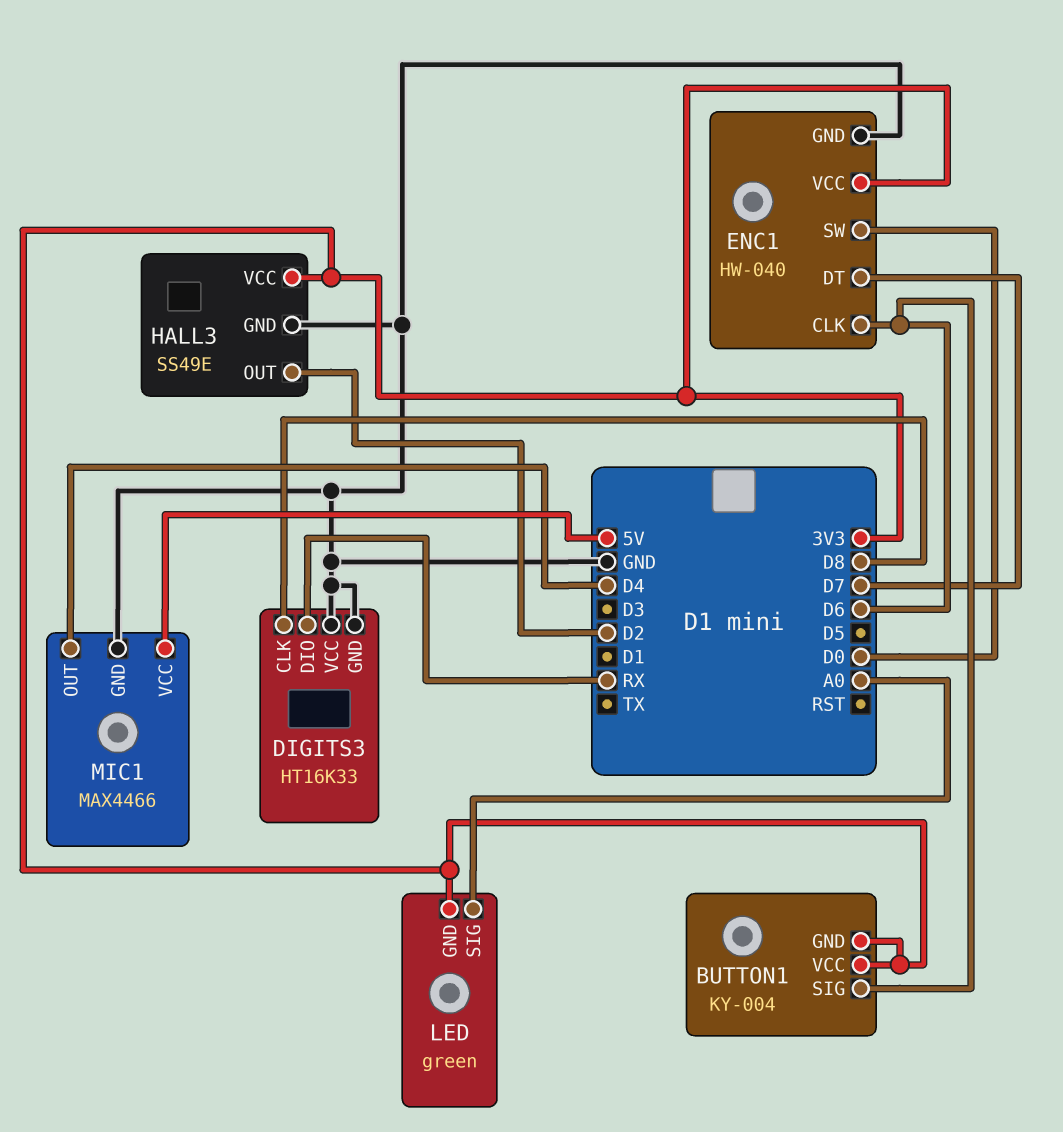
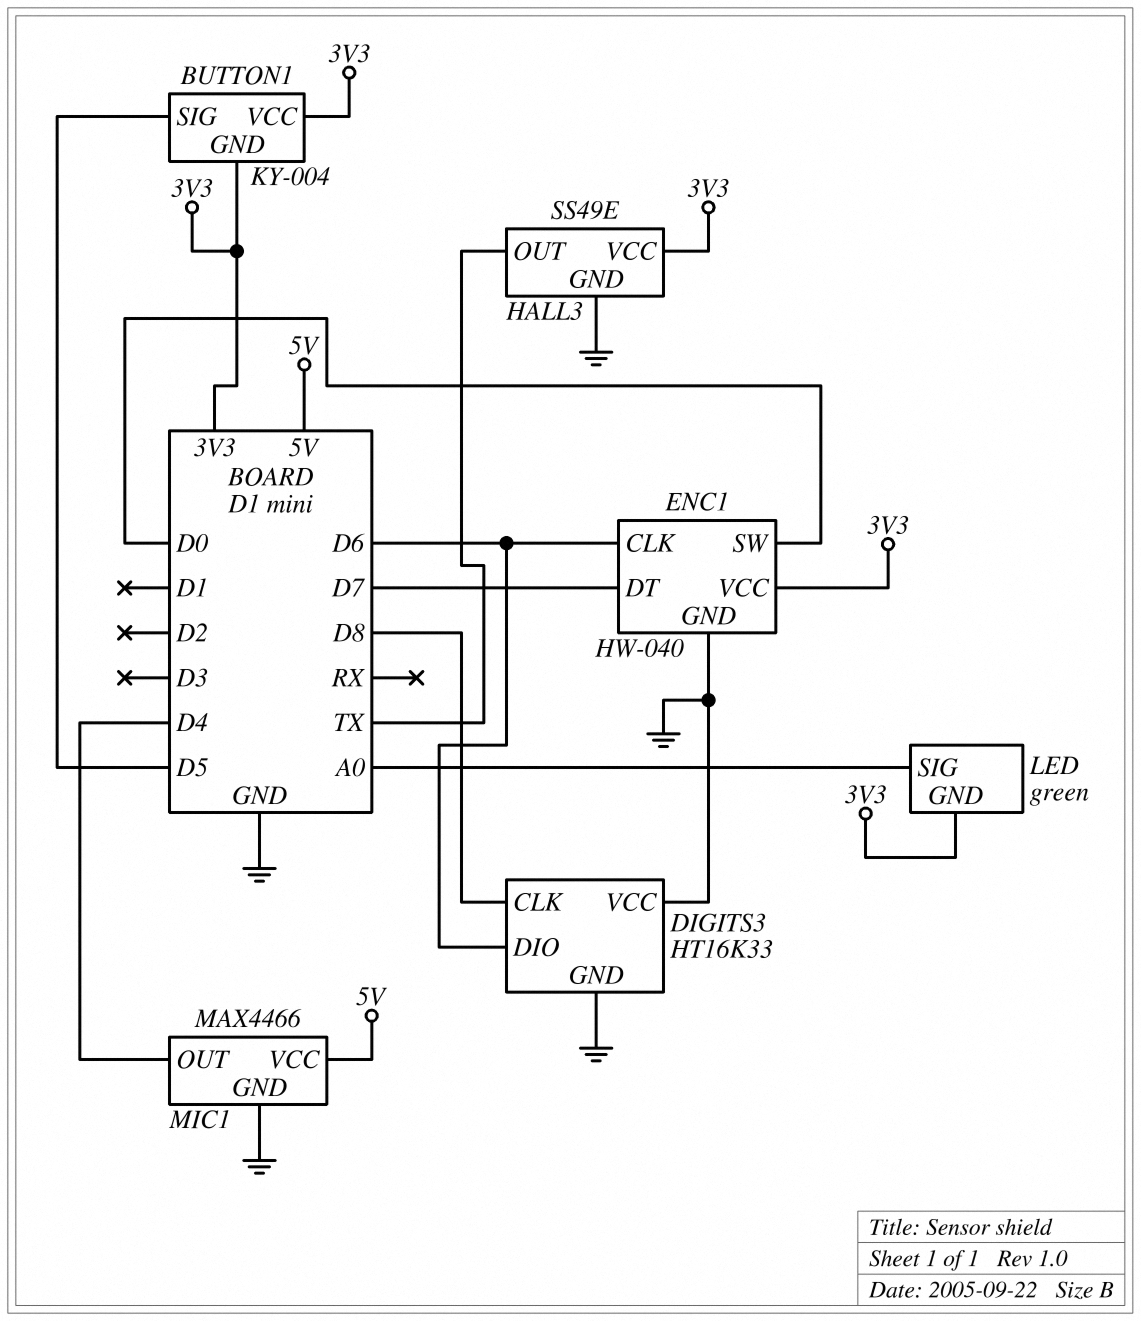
BUTTON1 pin SIG: D6 -> D5
DIGITS3 pin DIO: RX -> D6
HALL3 pin OUT: D2 -> TX

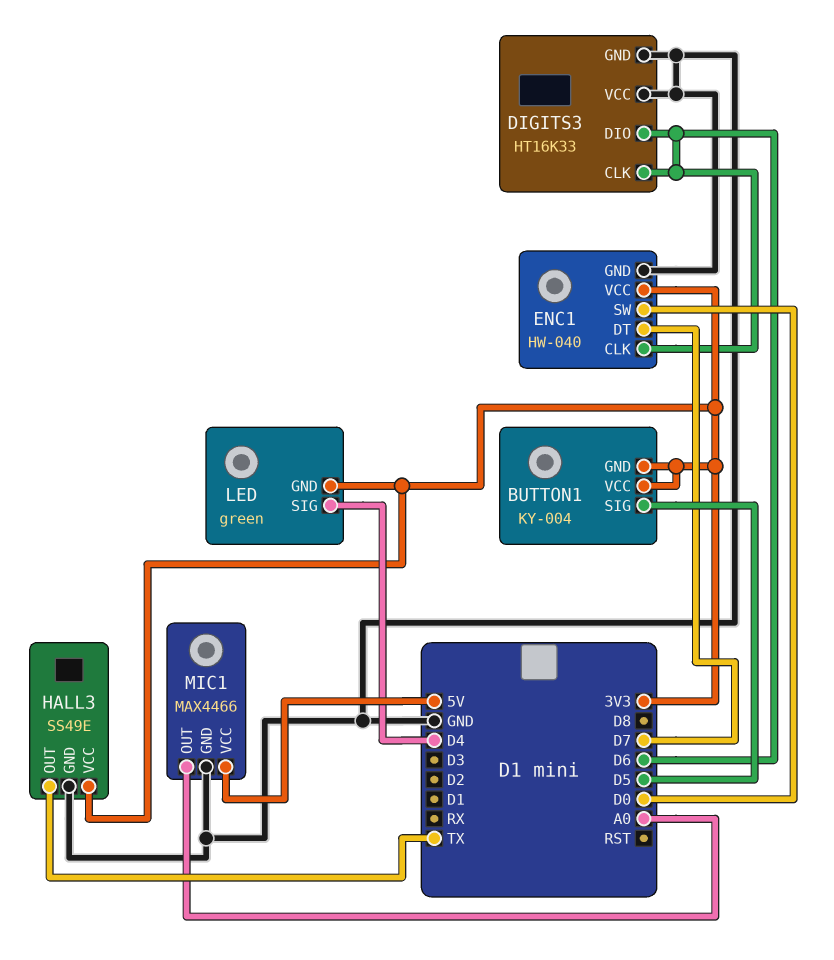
DIGITS3 pin CLK: D8 -> D6
LED pin SIG: A0 -> D4
MIC1 pin OUT: D4 -> A0

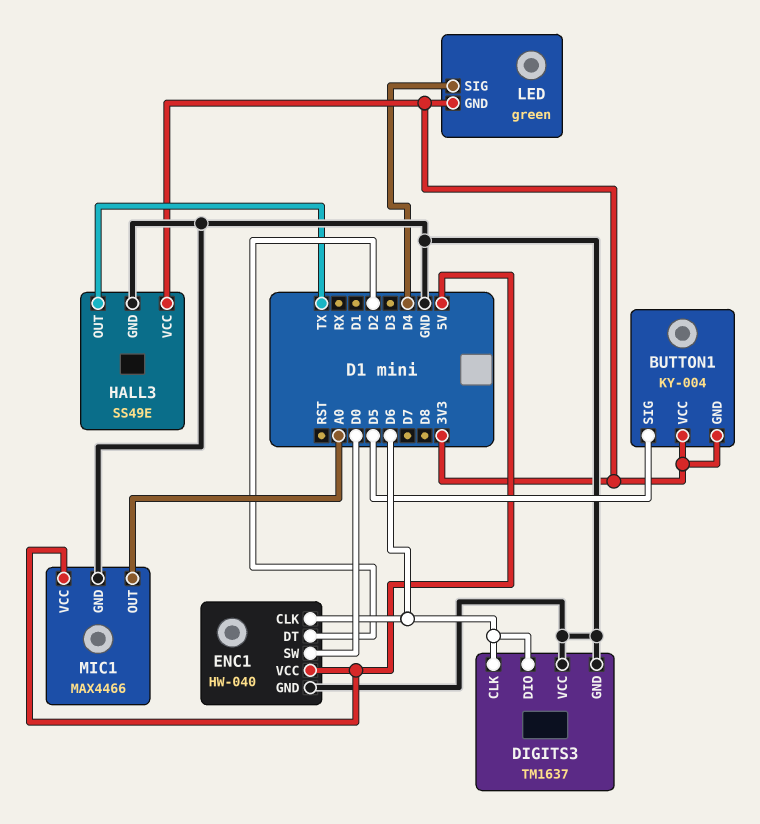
DIGITS3: HT16K33 -> TM1637
ENC1 pin DT: D7 -> D2
ENC1 pin VCC: 3V3 -> 5V

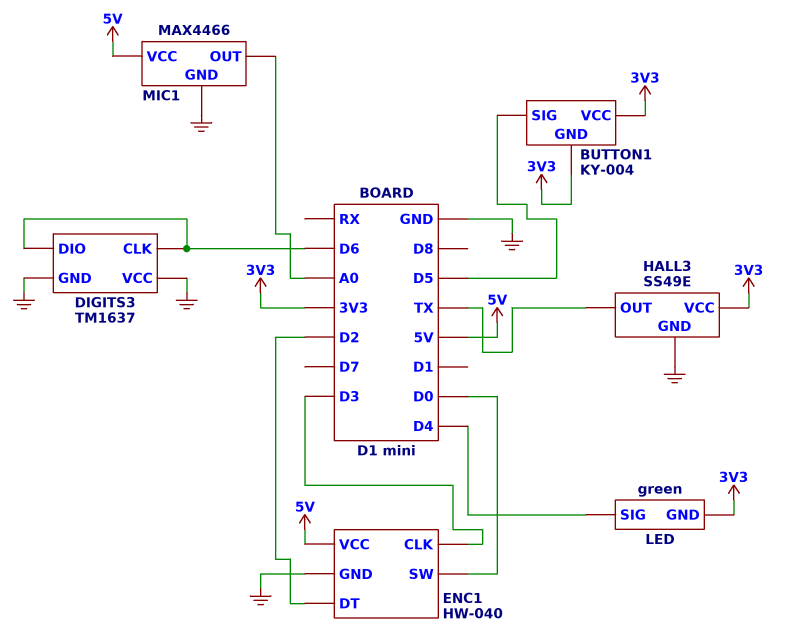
ENC1 pin CLK: D6 -> D3

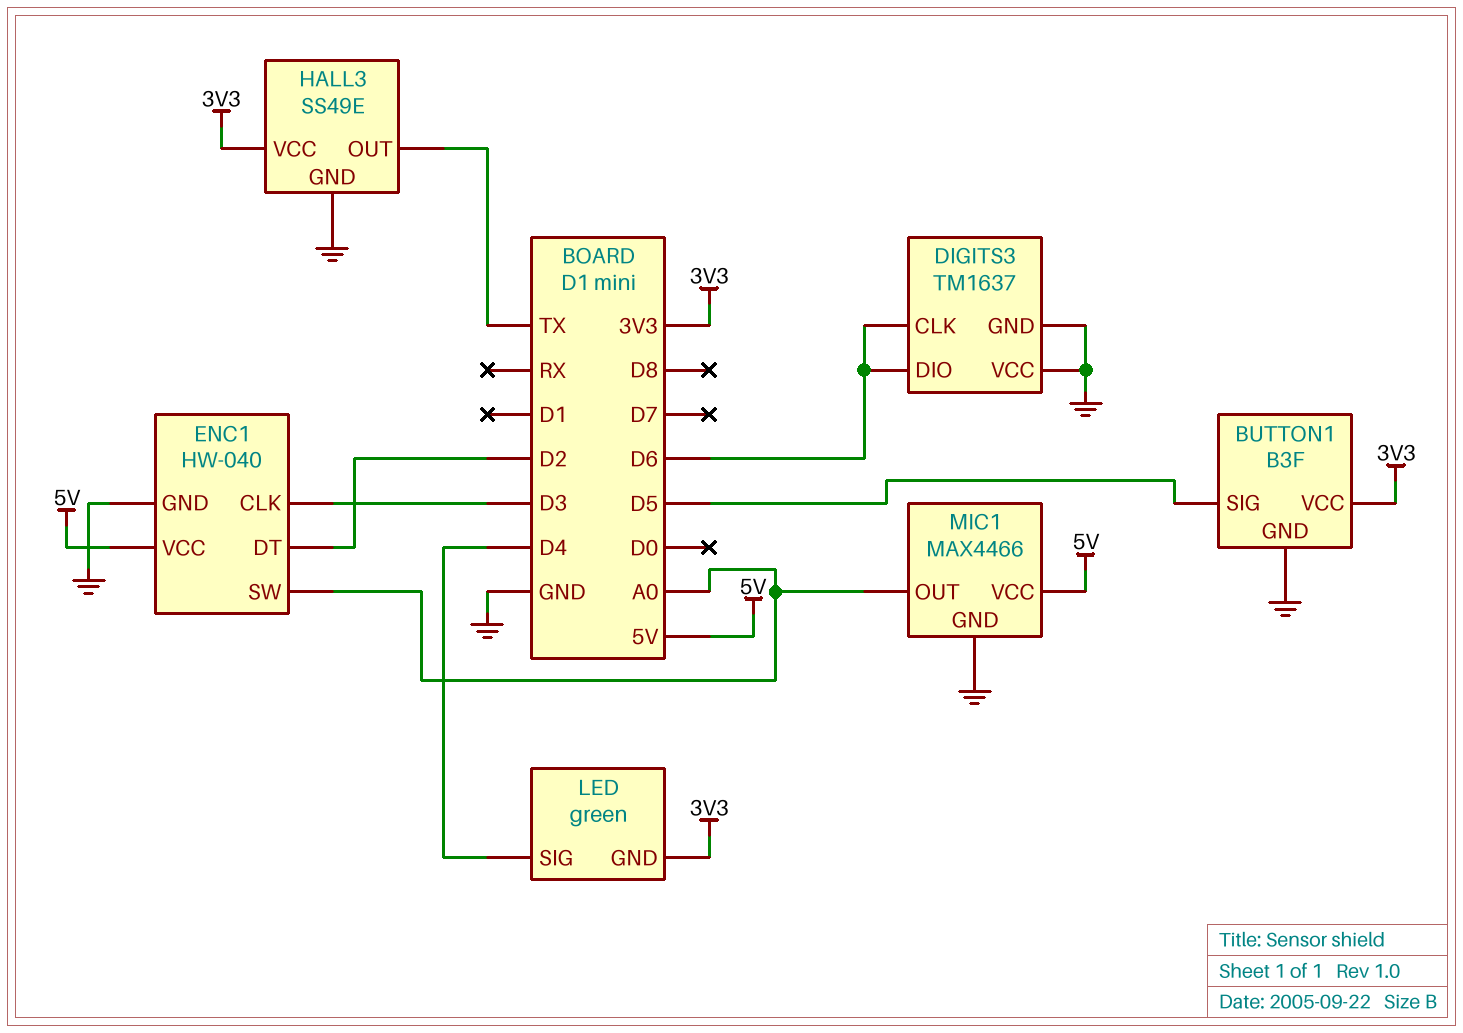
BUTTON1: KY-004 -> B3F
BUTTON1 pin GND: 3V3 -> GND
ENC1 pin SW: D0 -> A0

